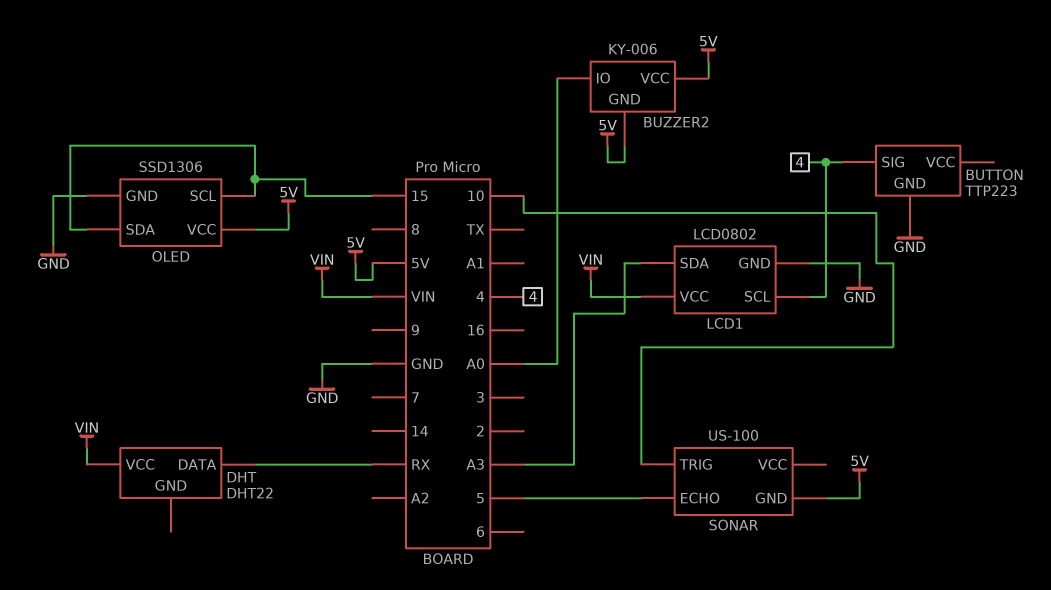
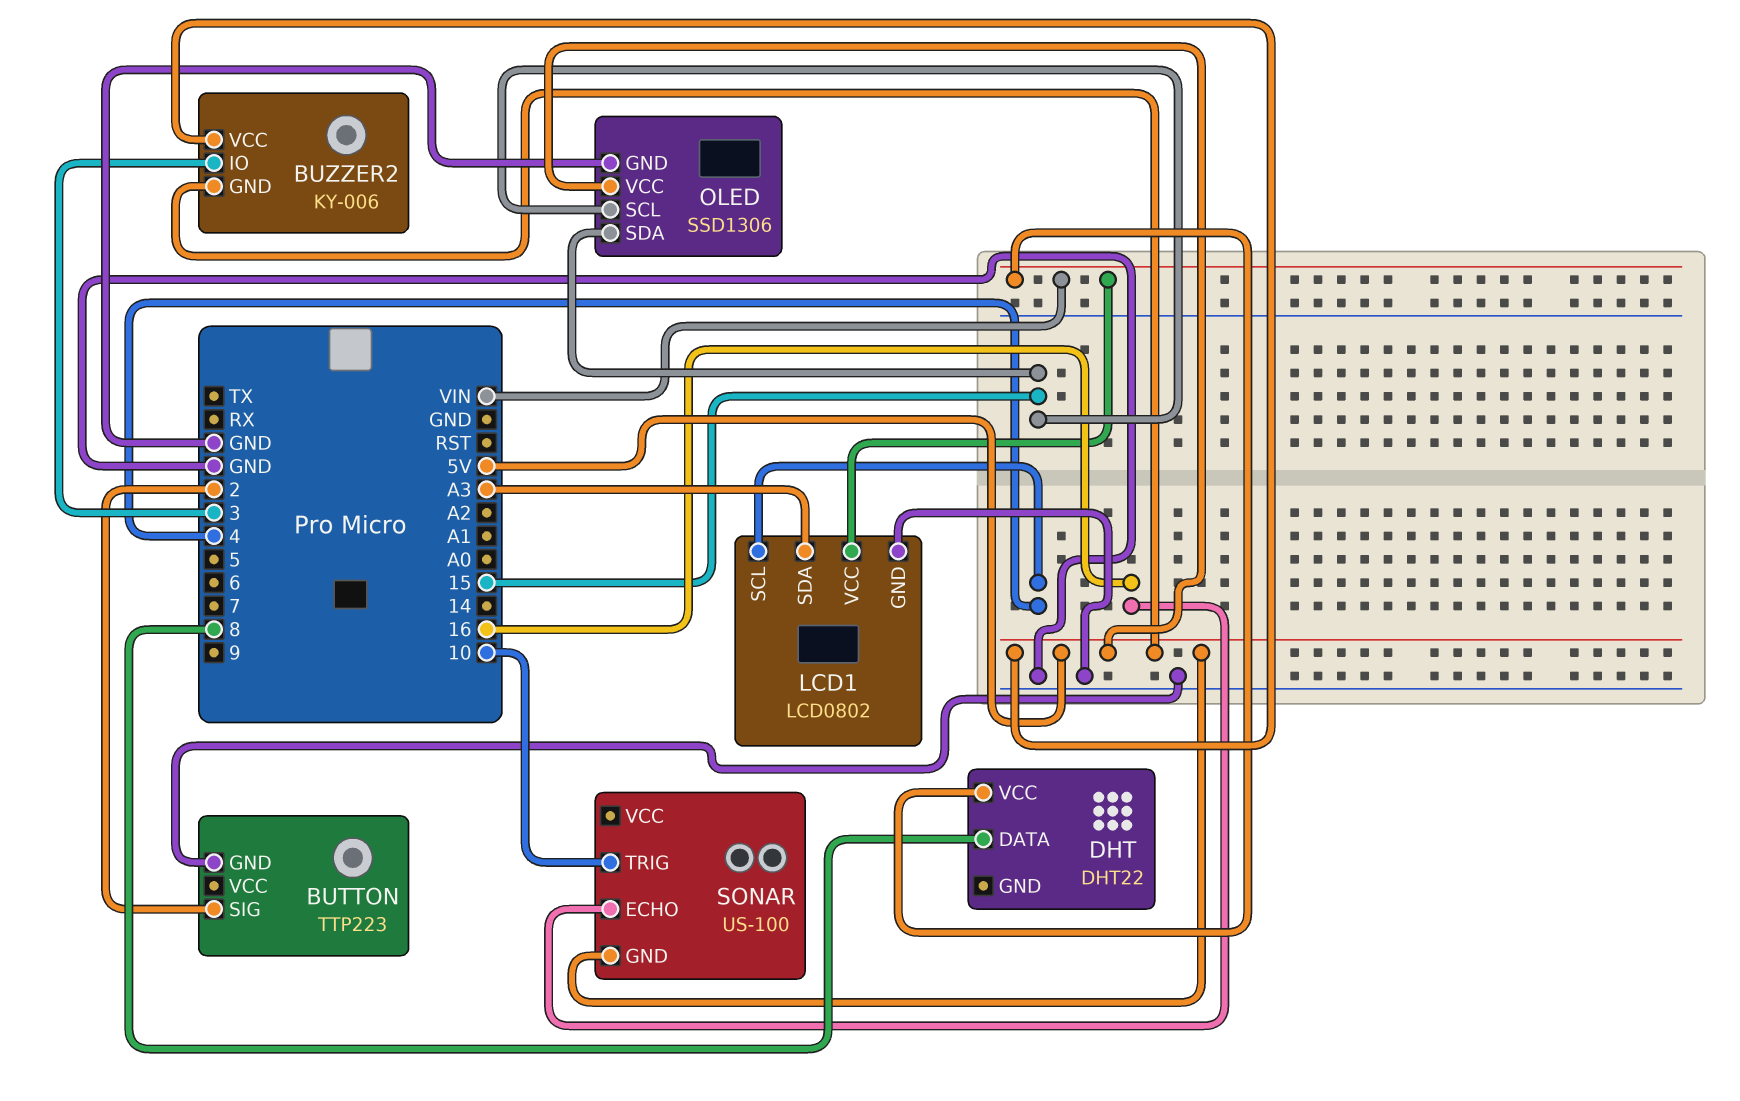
BUTTON pin SIG: 4 -> 2
BUZZER2 pin IO: A0 -> 3
DHT pin DATA: RX -> 8
SONAR pin ECHO: 5 -> 16

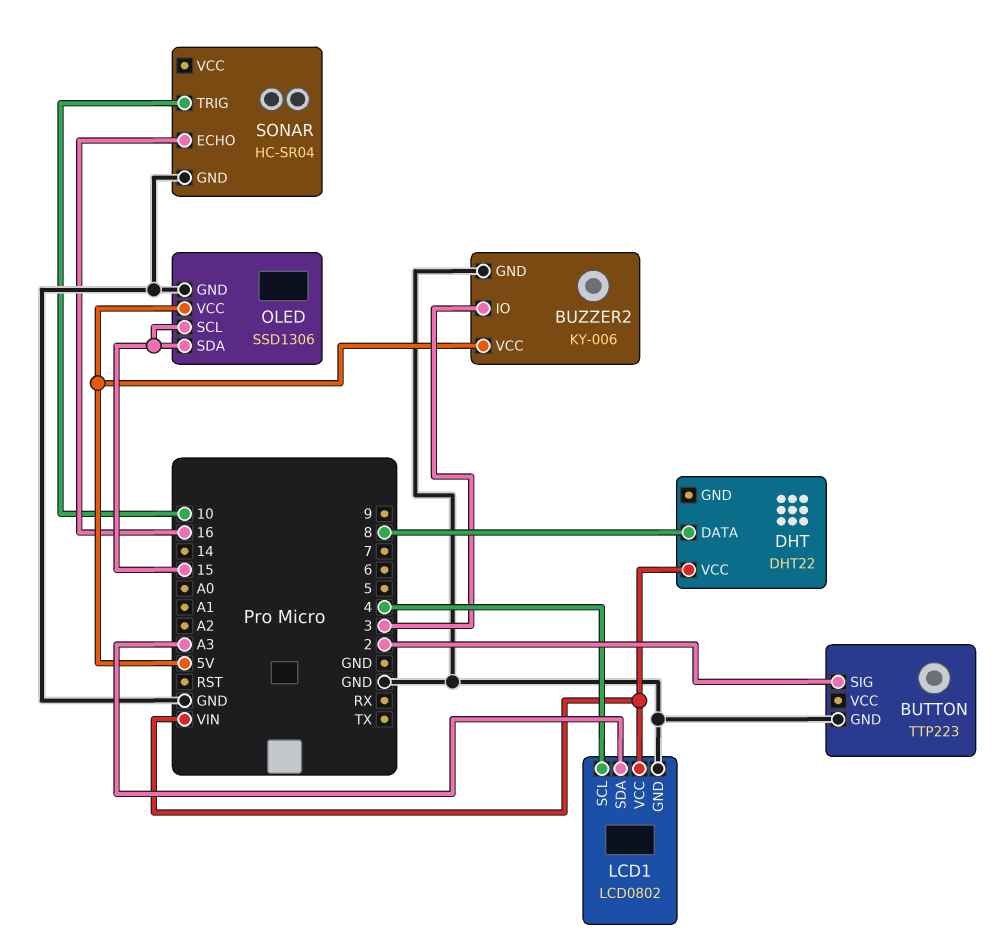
BUZZER2 pin GND: 5V -> GND
SONAR: US-100 -> HC-SR04
SONAR pin GND: 5V -> GND

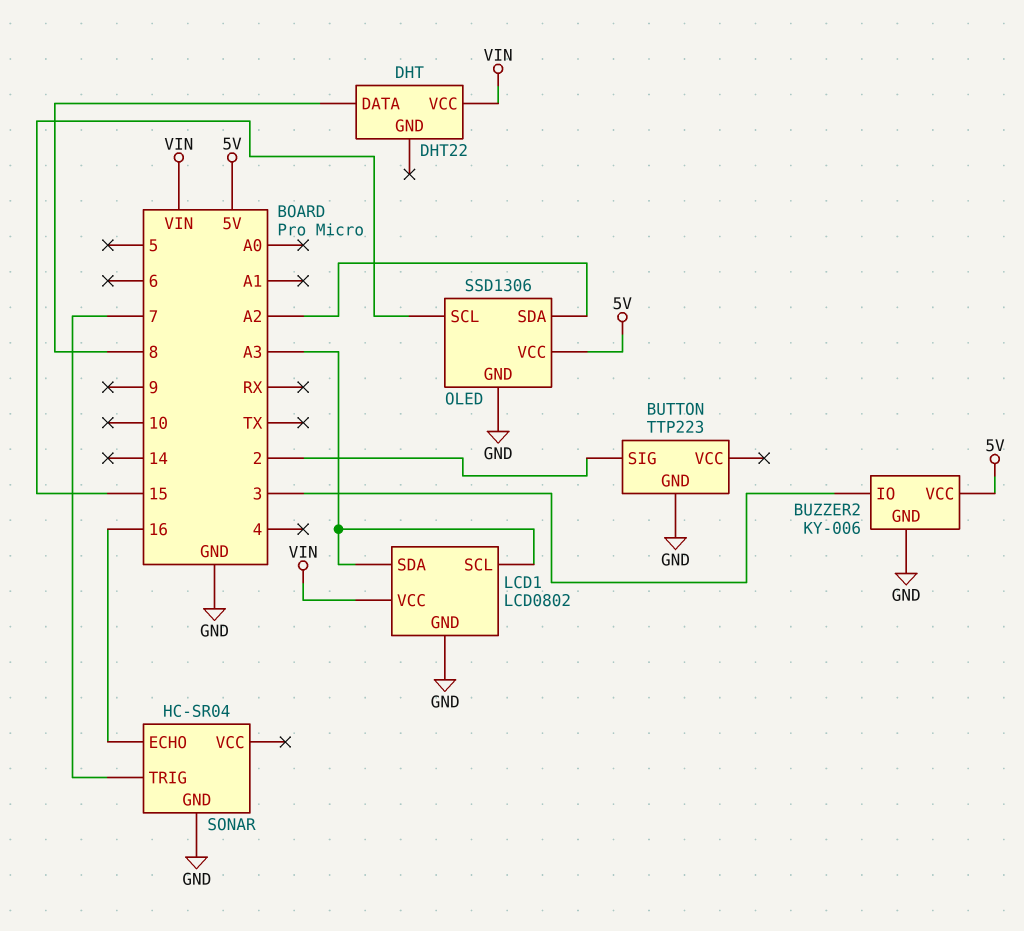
LCD1 pin SCL: 4 -> A3
OLED pin SDA: 15 -> A2
SONAR pin TRIG: 10 -> 7

